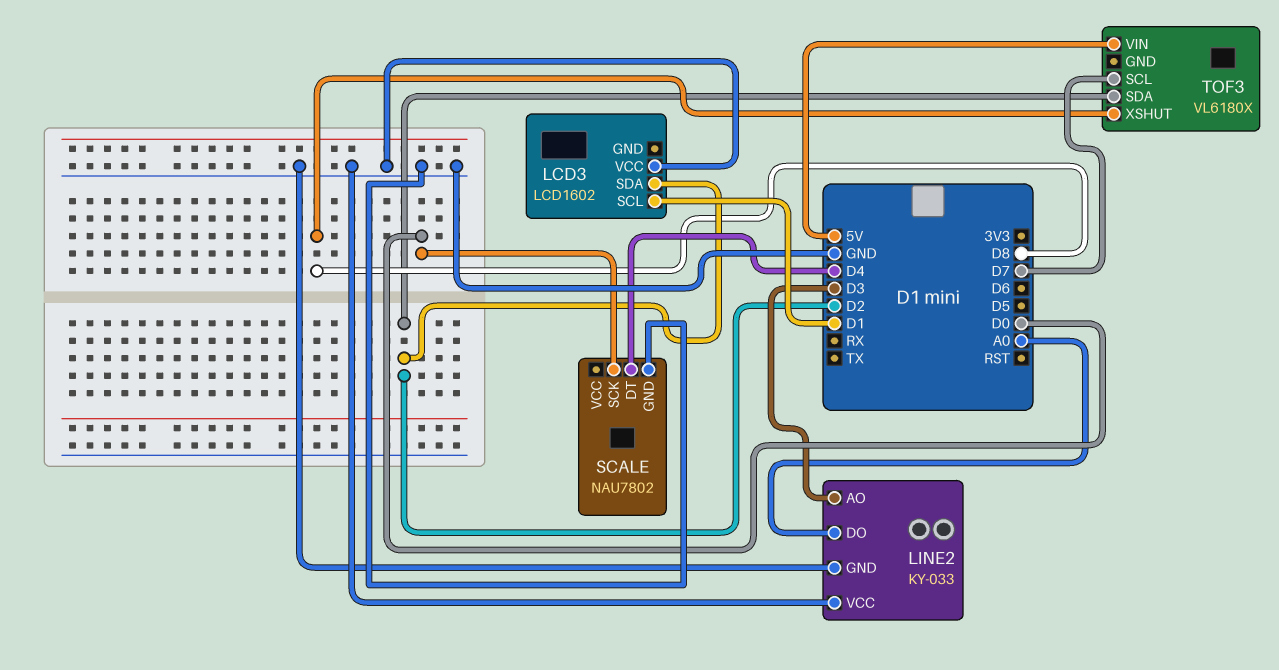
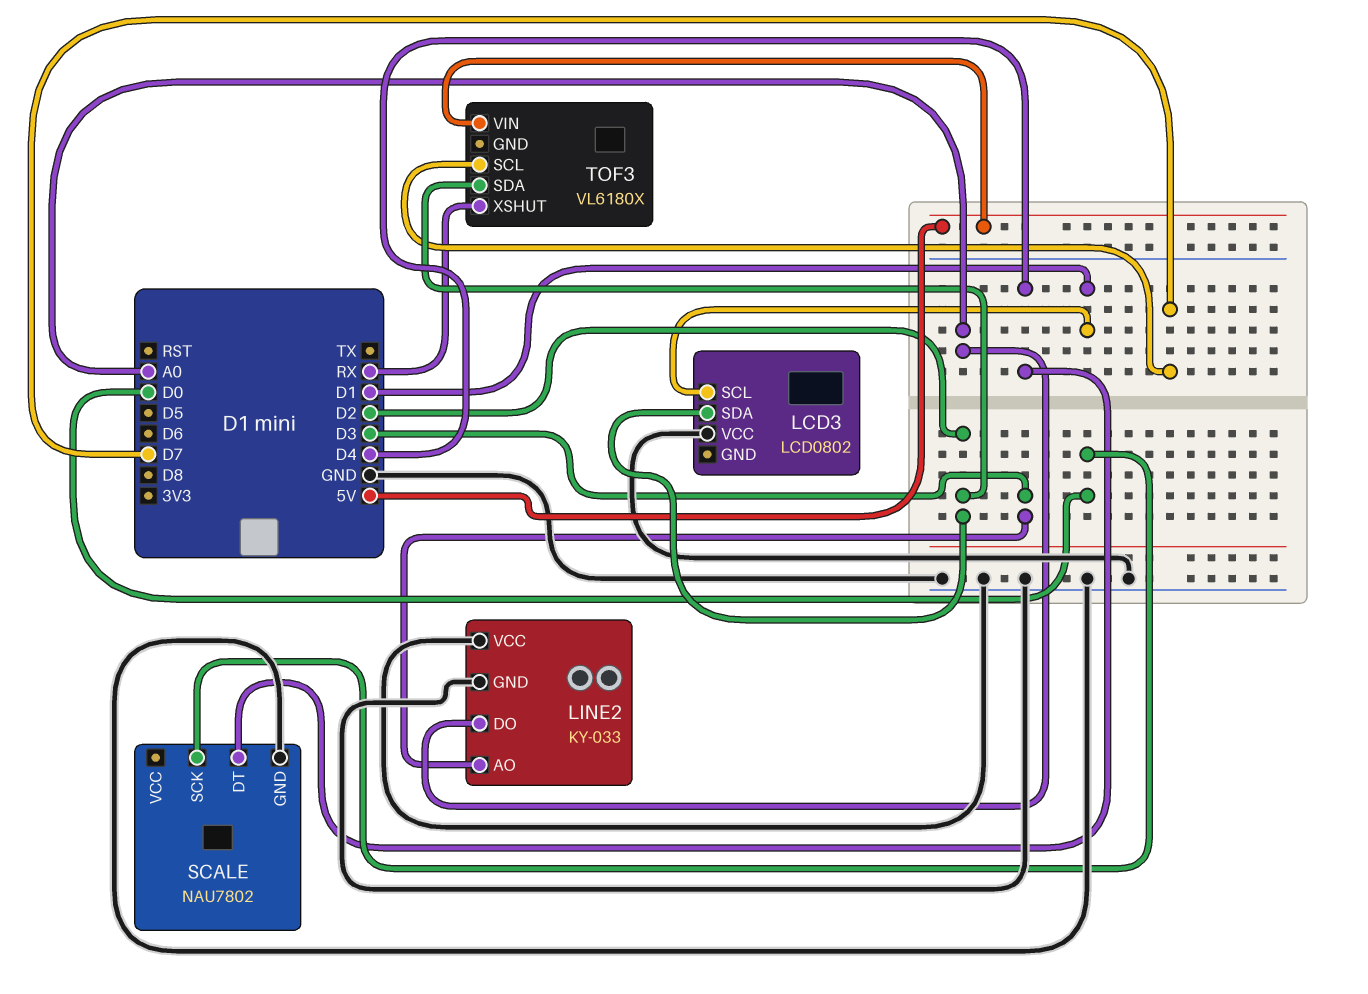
LCD3: LCD1602 -> LCD0802
TOF3 pin XSHUT: D8 -> RX

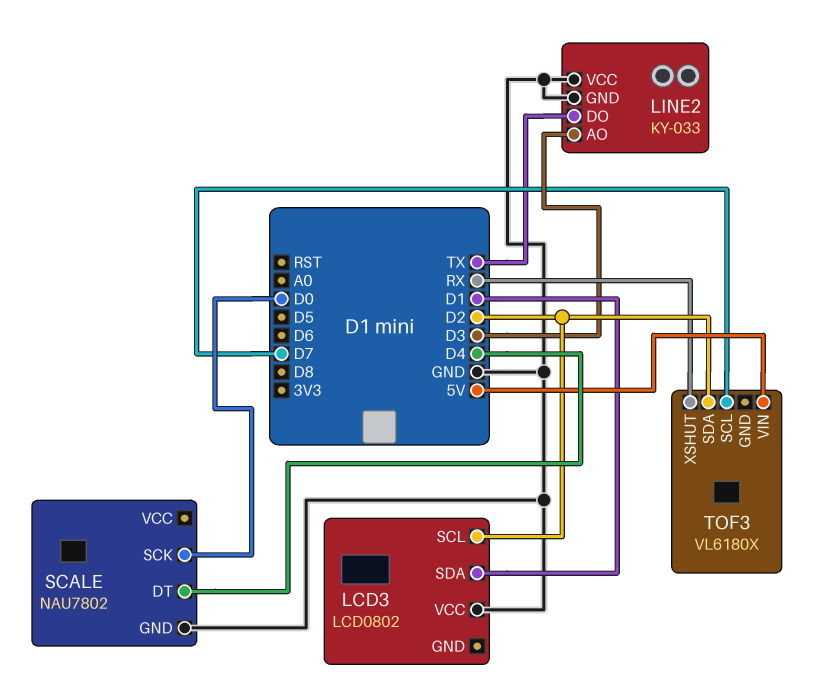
LCD3 pin SCL: D1 -> D2
LCD3 pin SDA: D2 -> D1
LINE2 pin DO: A0 -> TX

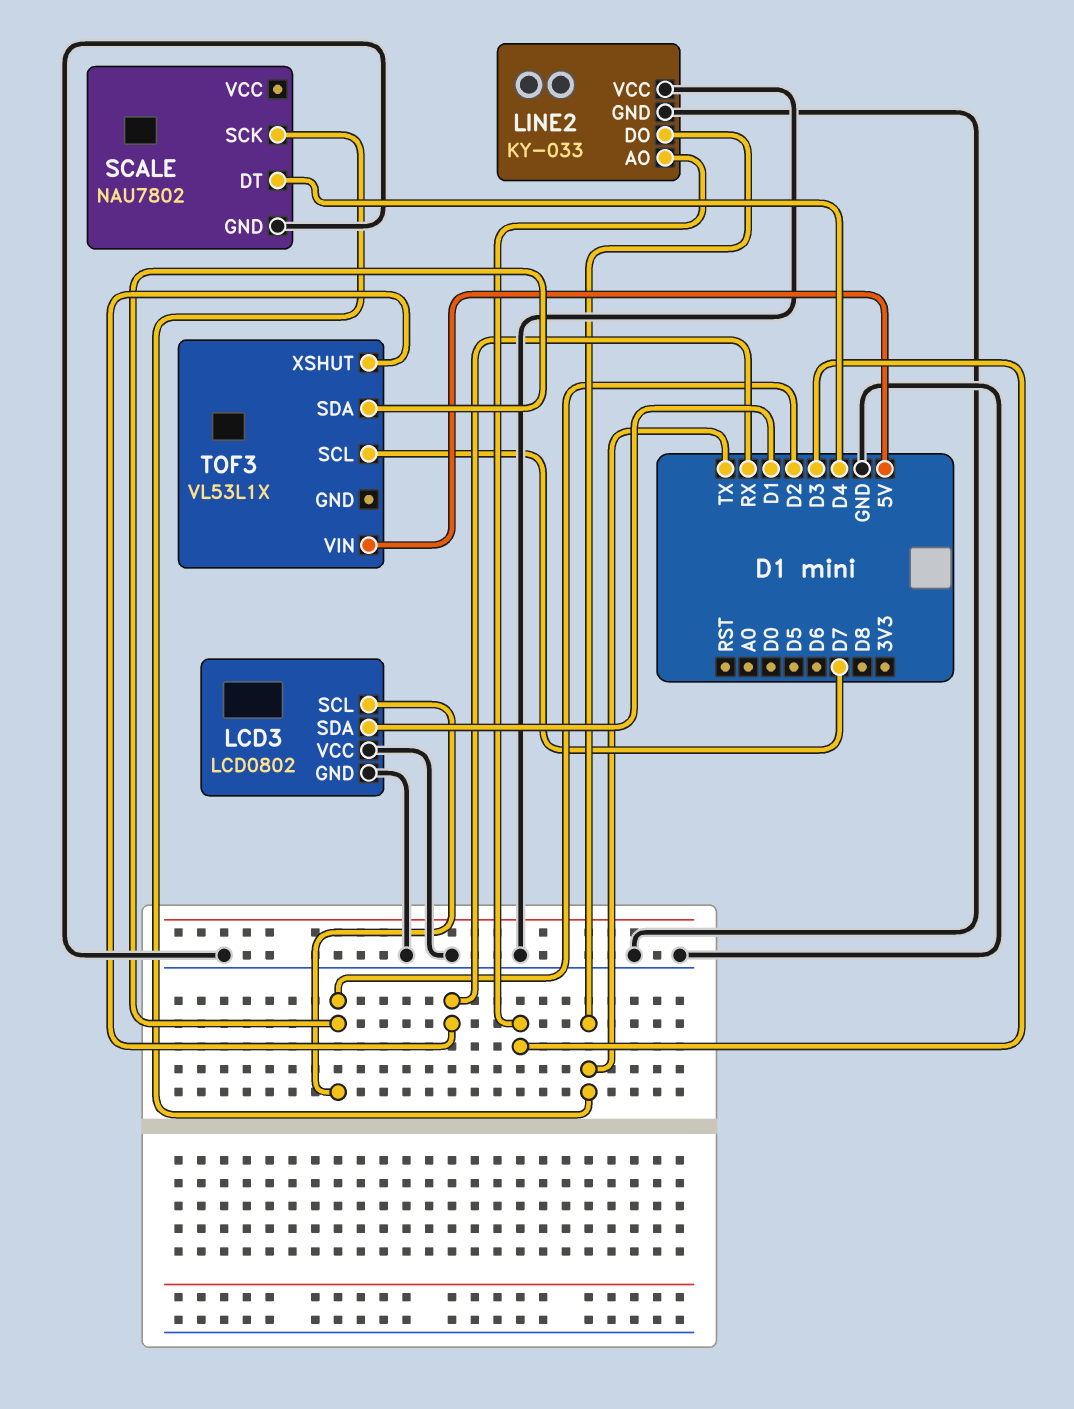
LCD3 pin GND: none -> GND
SCALE pin SCK: D0 -> TX
TOF3: VL6180X -> VL53L1X

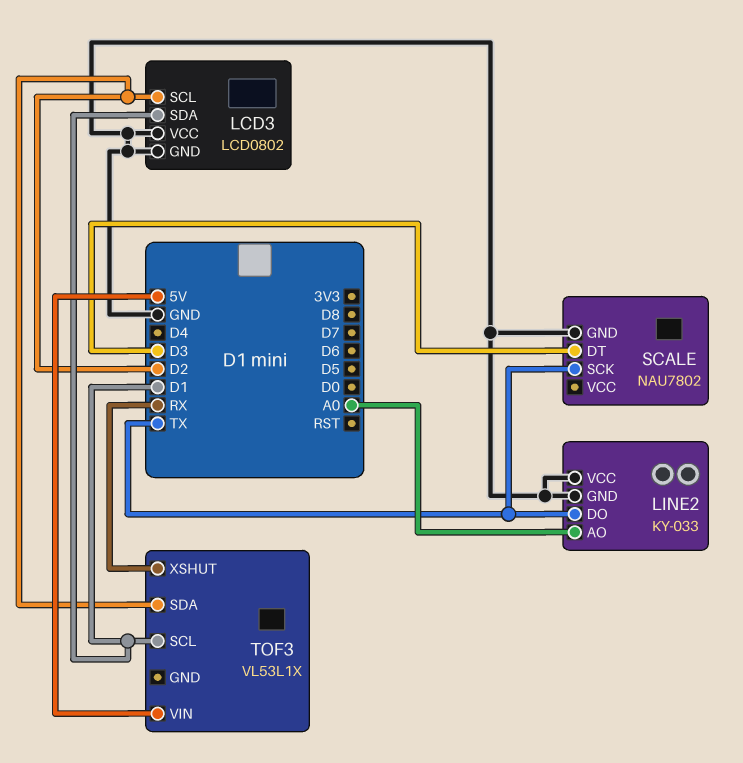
LINE2 pin AO: D3 -> A0
SCALE pin DT: D4 -> D3
TOF3 pin SCL: D7 -> D1

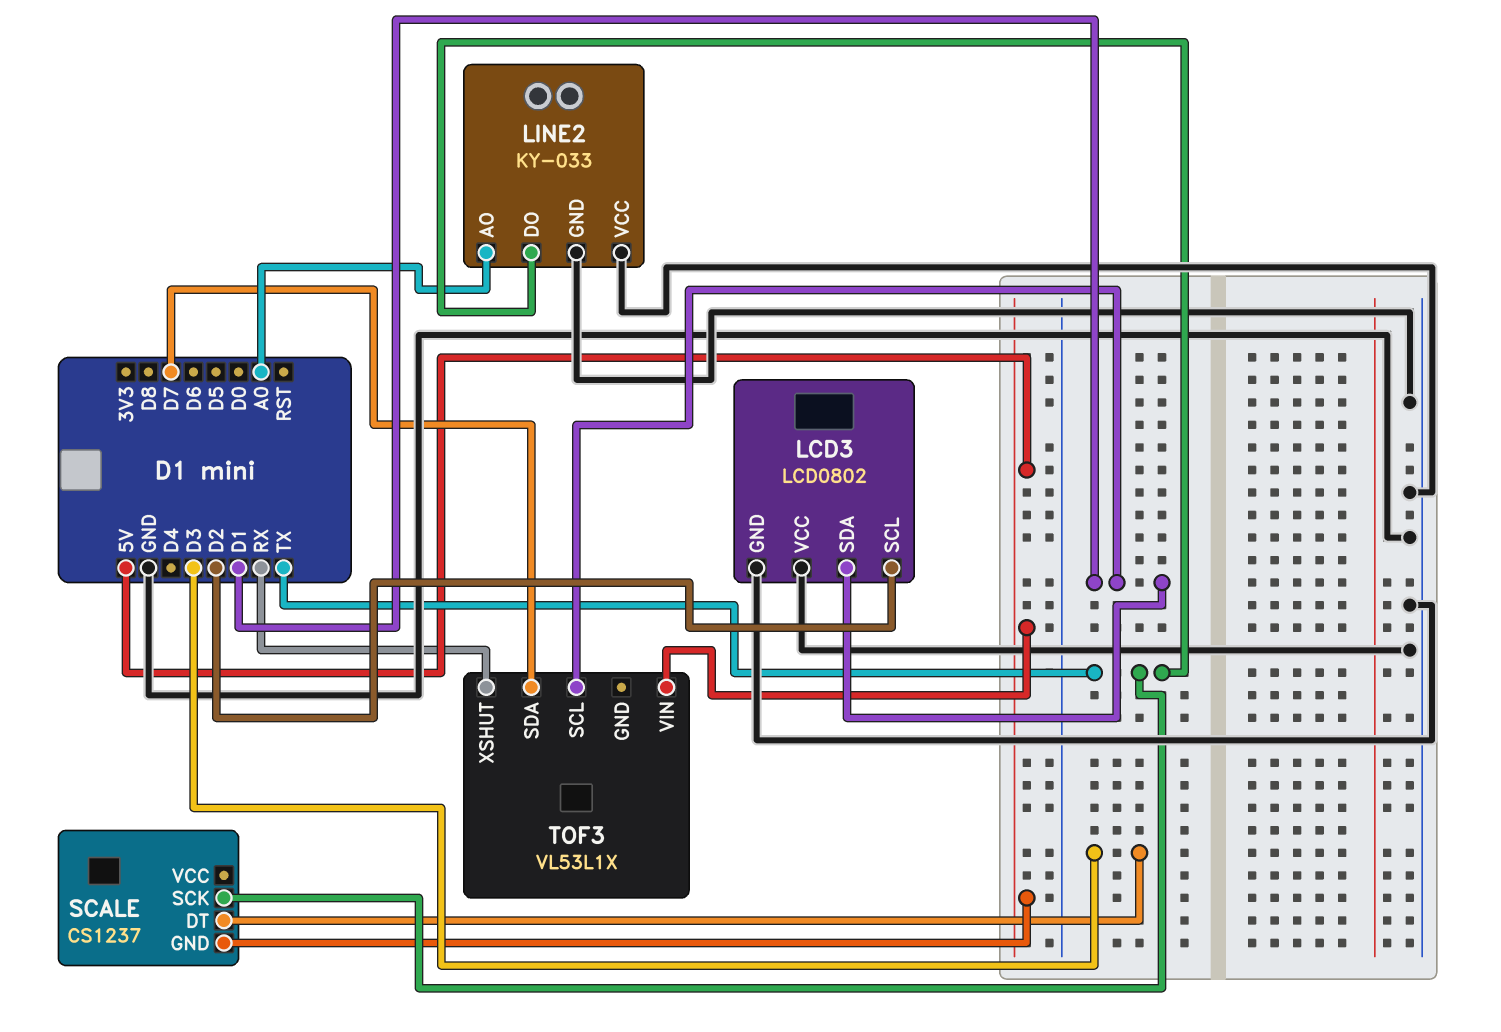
SCALE: NAU7802 -> CS1237
SCALE pin GND: GND -> 5V
TOF3 pin SDA: D2 -> D7

